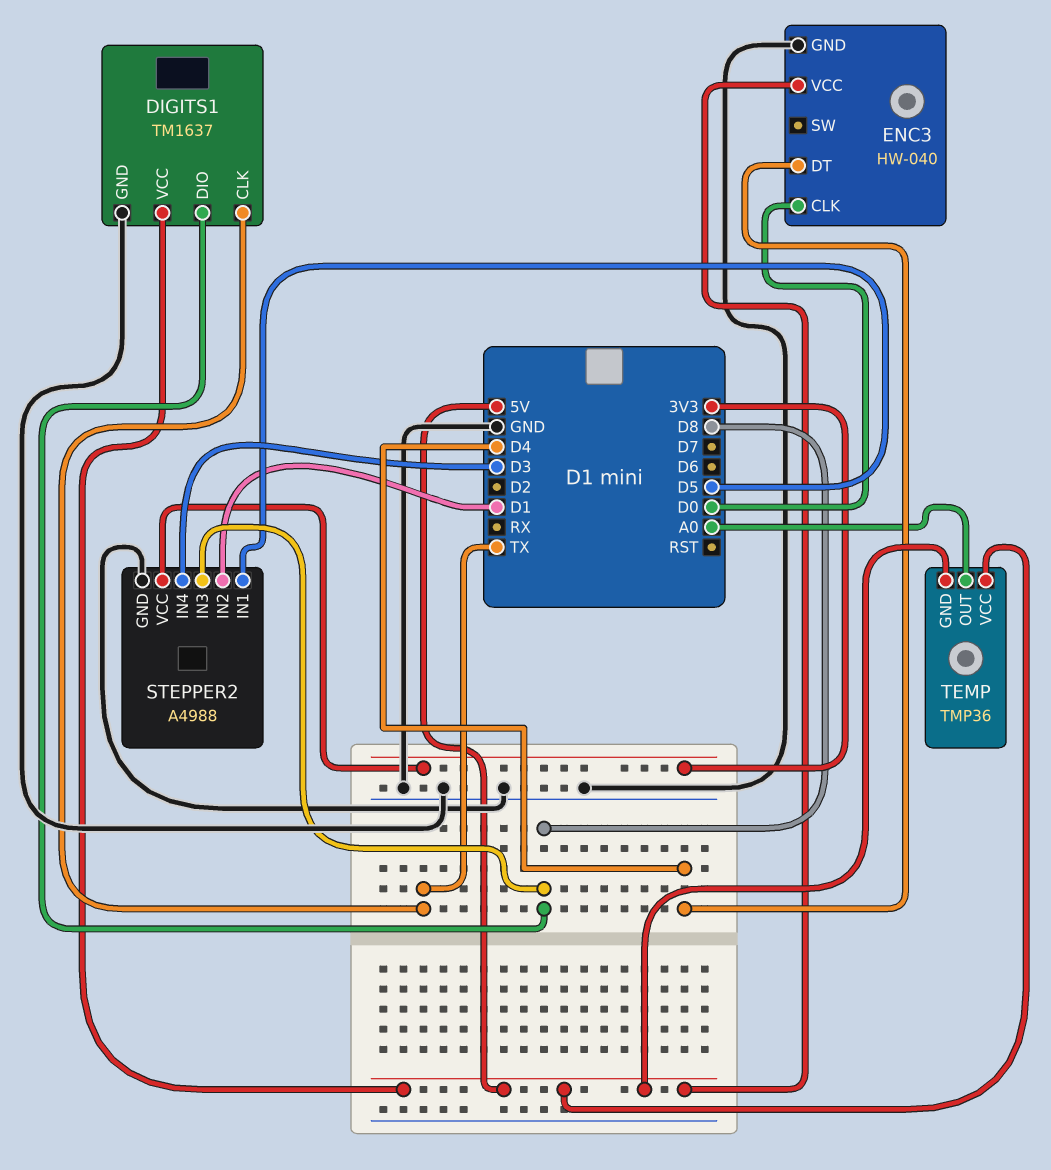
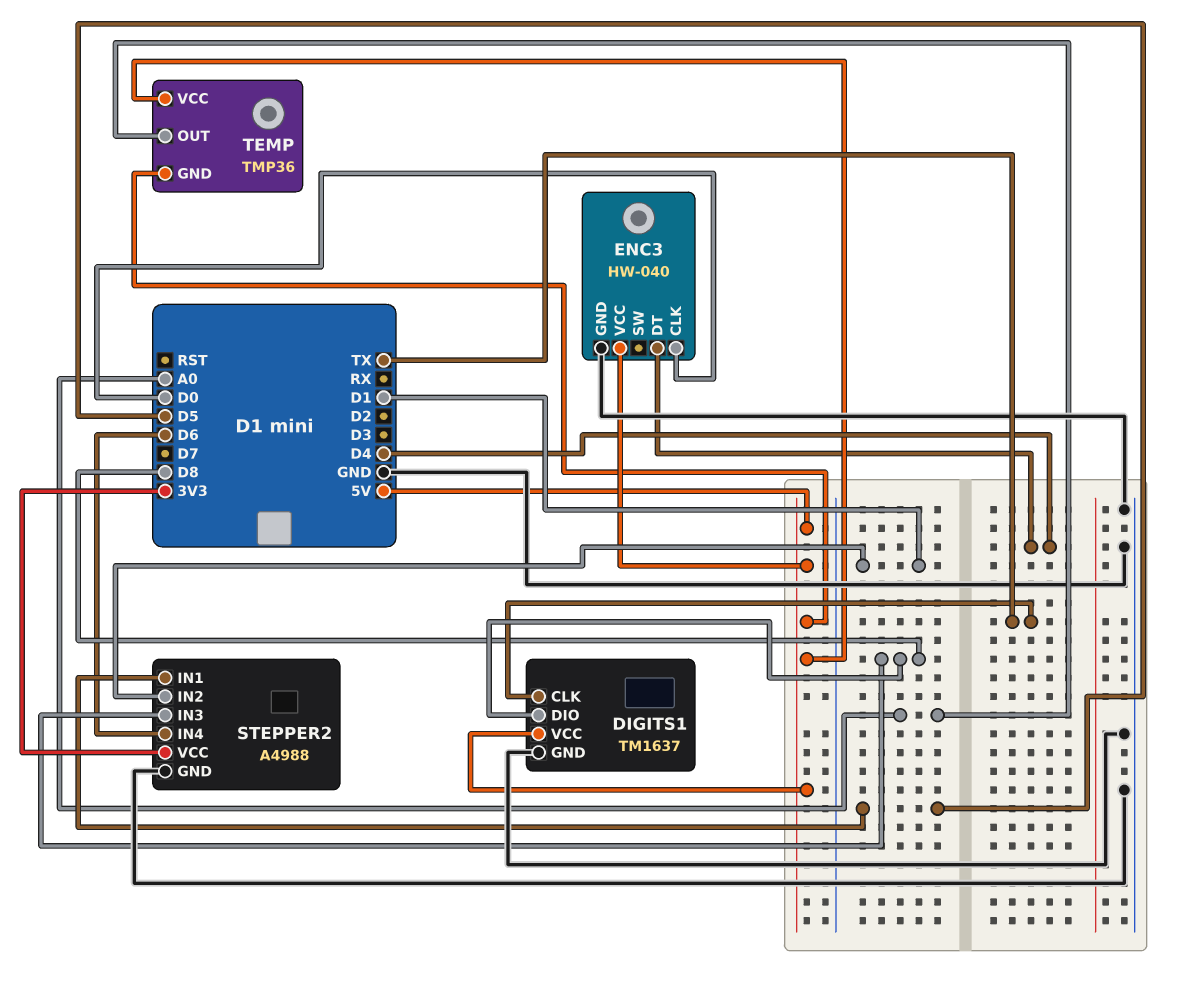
STEPPER2 pin IN4: D3 -> D6

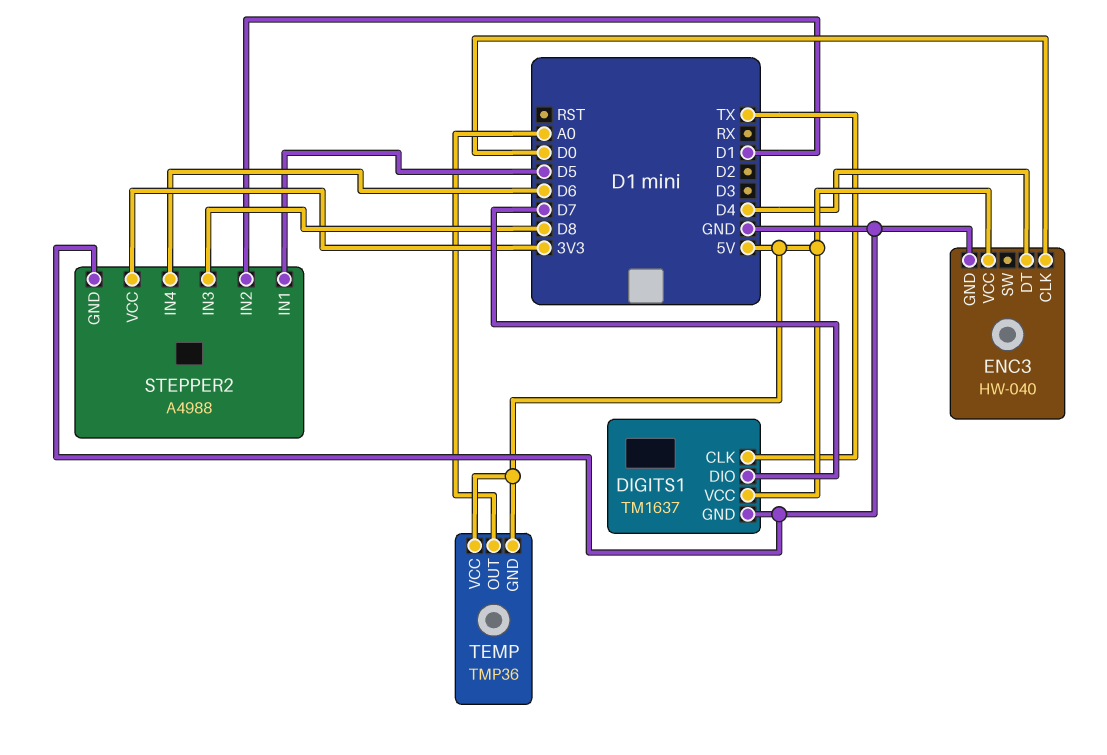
DIGITS1 pin DIO: D8 -> D7

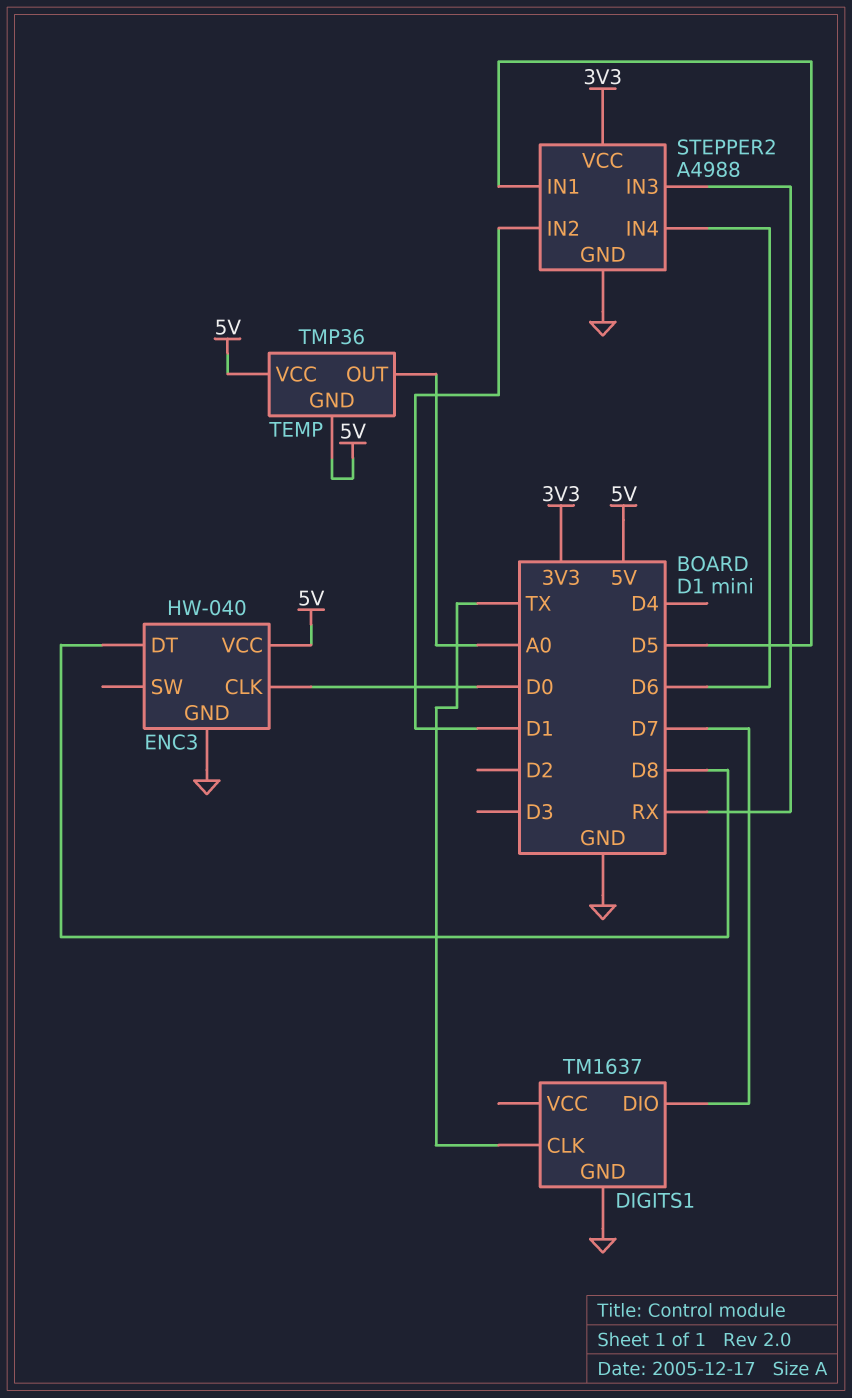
DIGITS1 pin VCC: 5V -> none
ENC3 pin DT: D4 -> D8
STEPPER2 pin IN3: D8 -> RX

